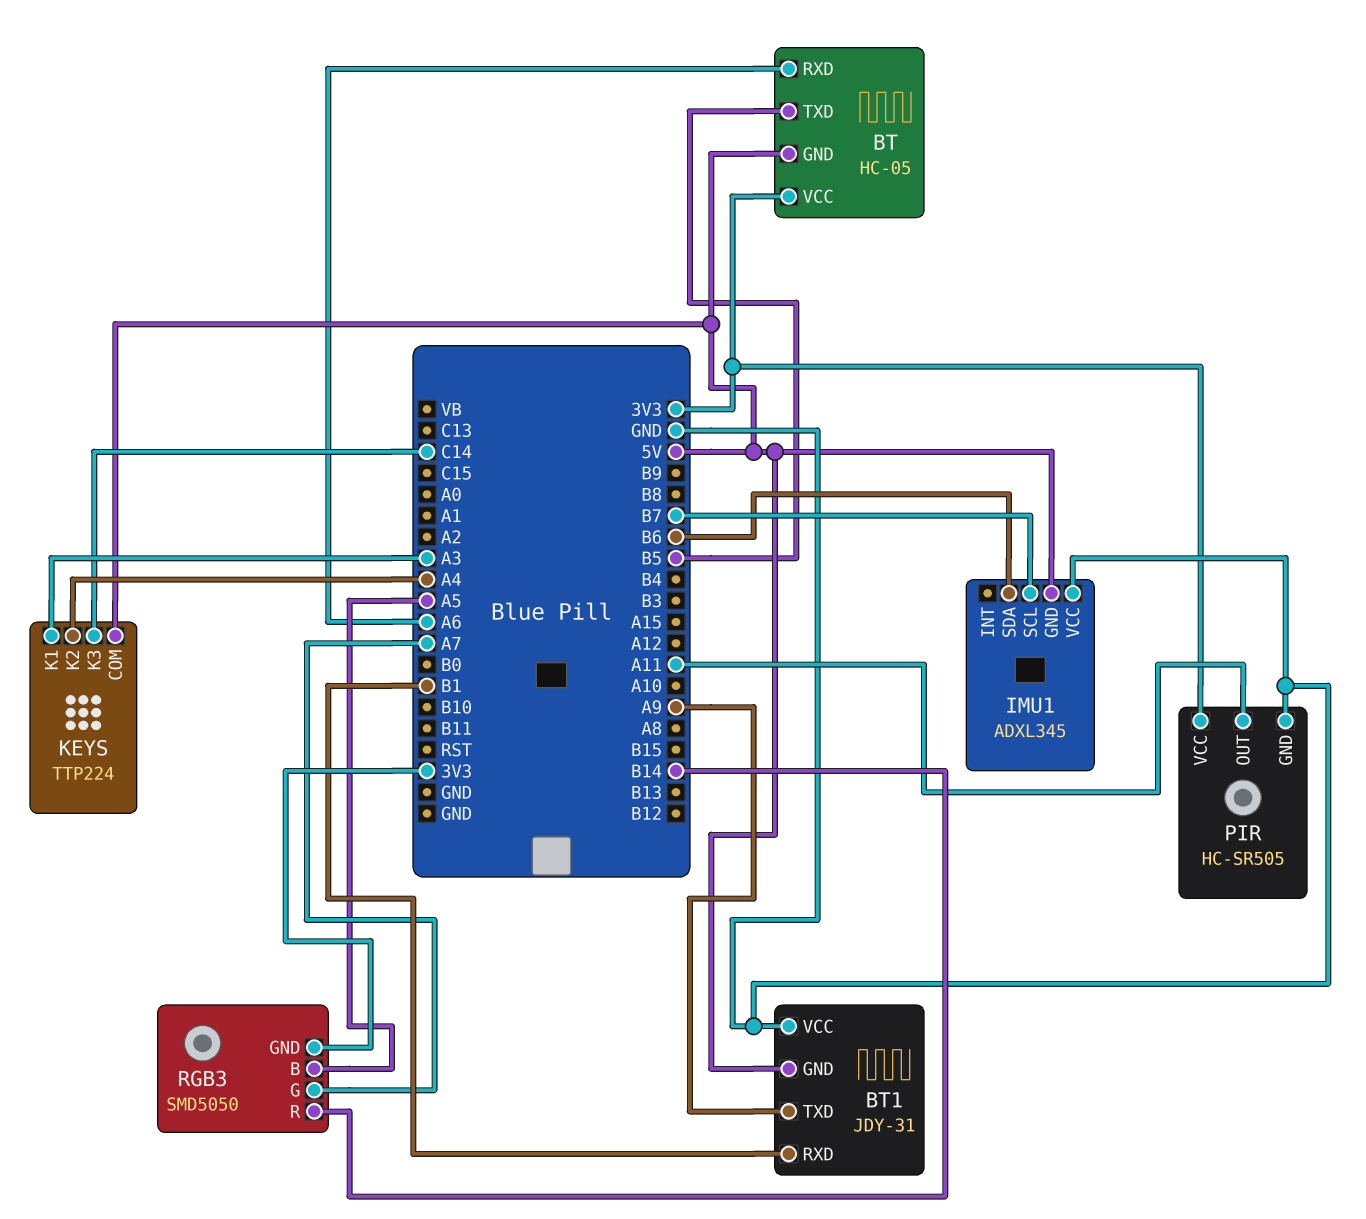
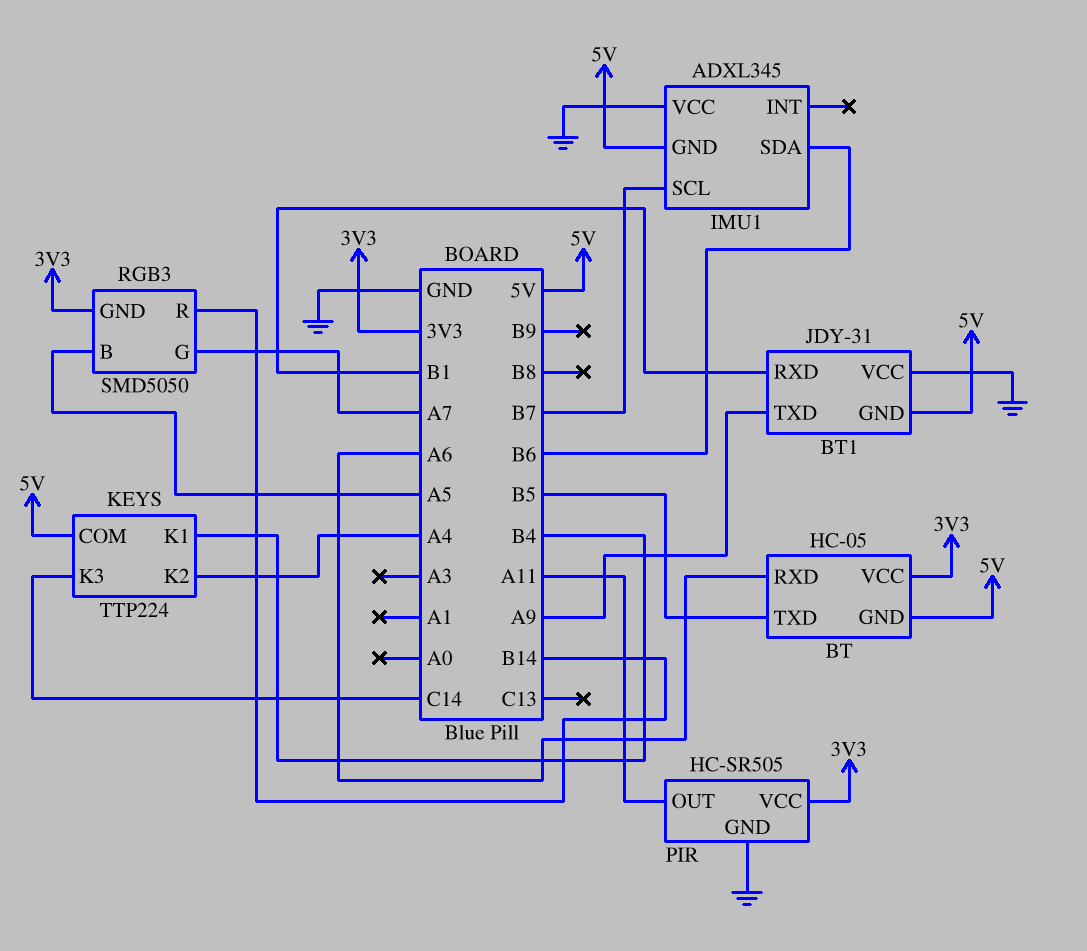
KEYS pin K1: A3 -> B4

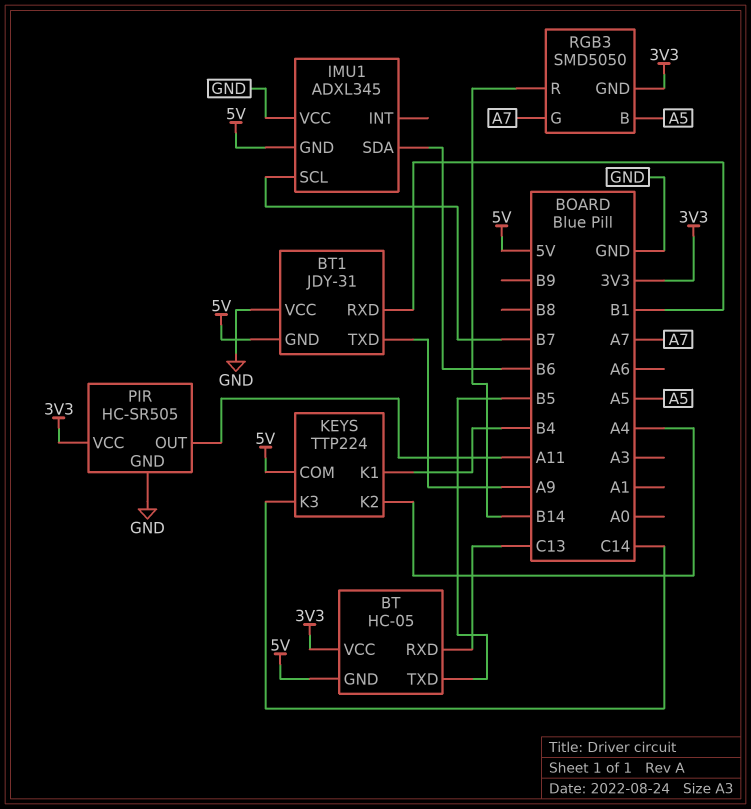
BT pin RXD: A6 -> C13

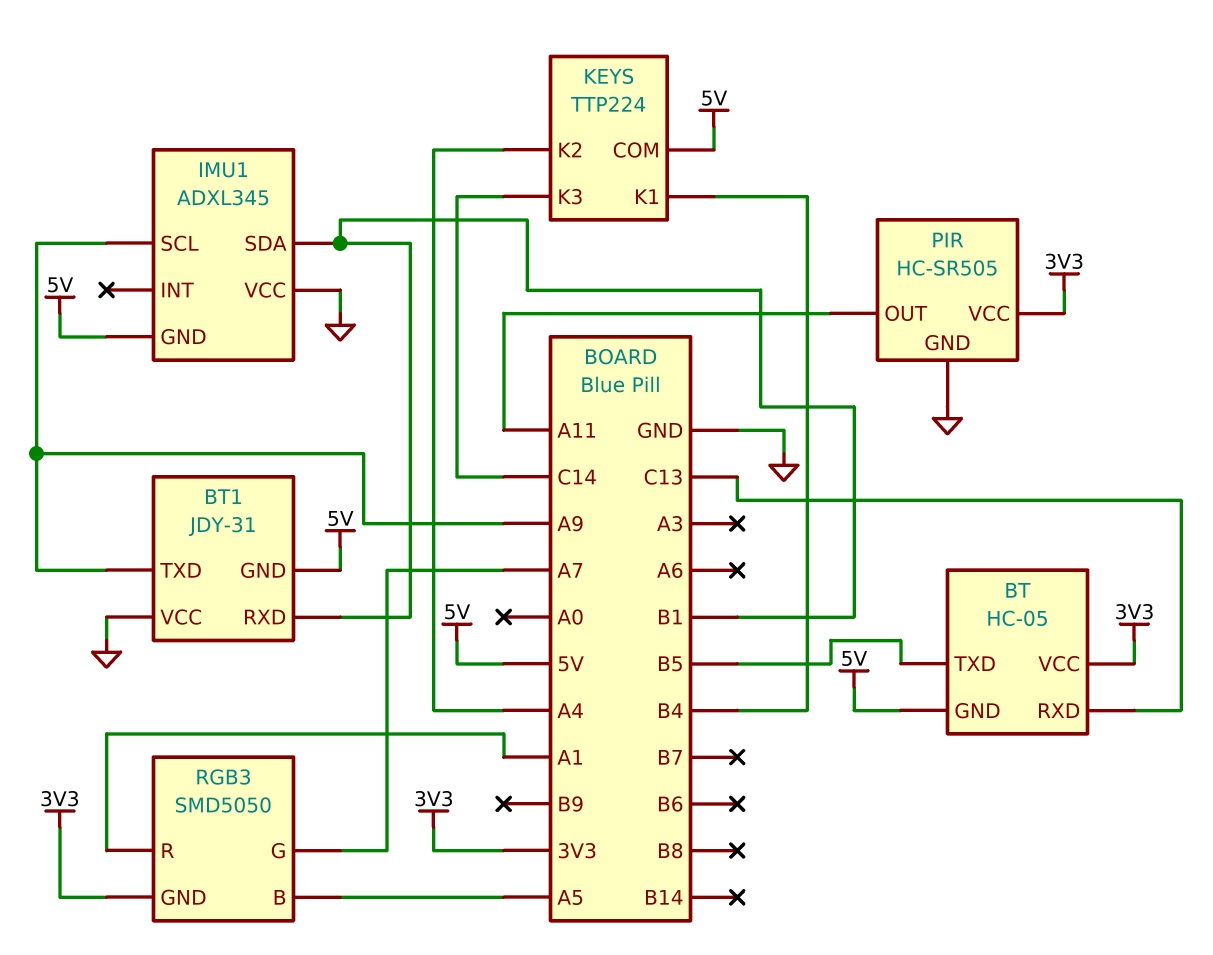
IMU1 pin SCL: B7 -> A9
IMU1 pin SDA: B6 -> B1
RGB3 pin R: B14 -> A1

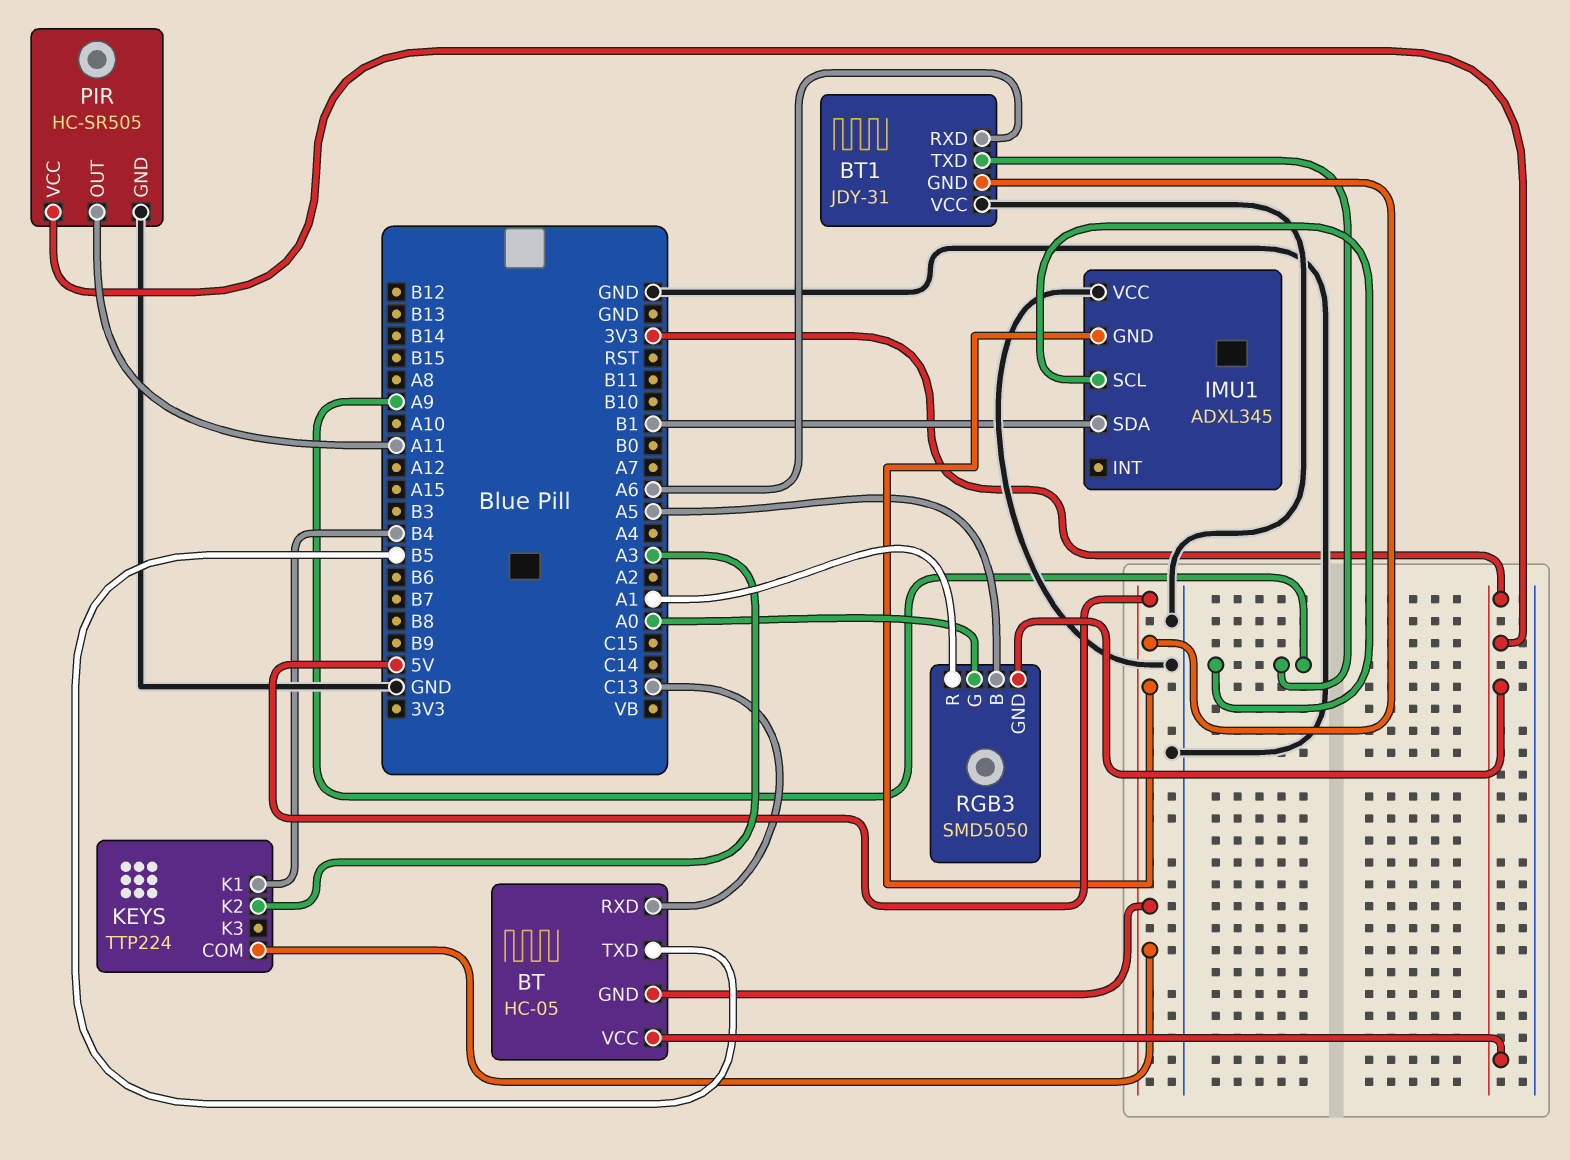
BT1 pin RXD: B1 -> A6
KEYS pin K2: A4 -> A3
KEYS pin K3: C14 -> none
RGB3 pin G: A7 -> A0

